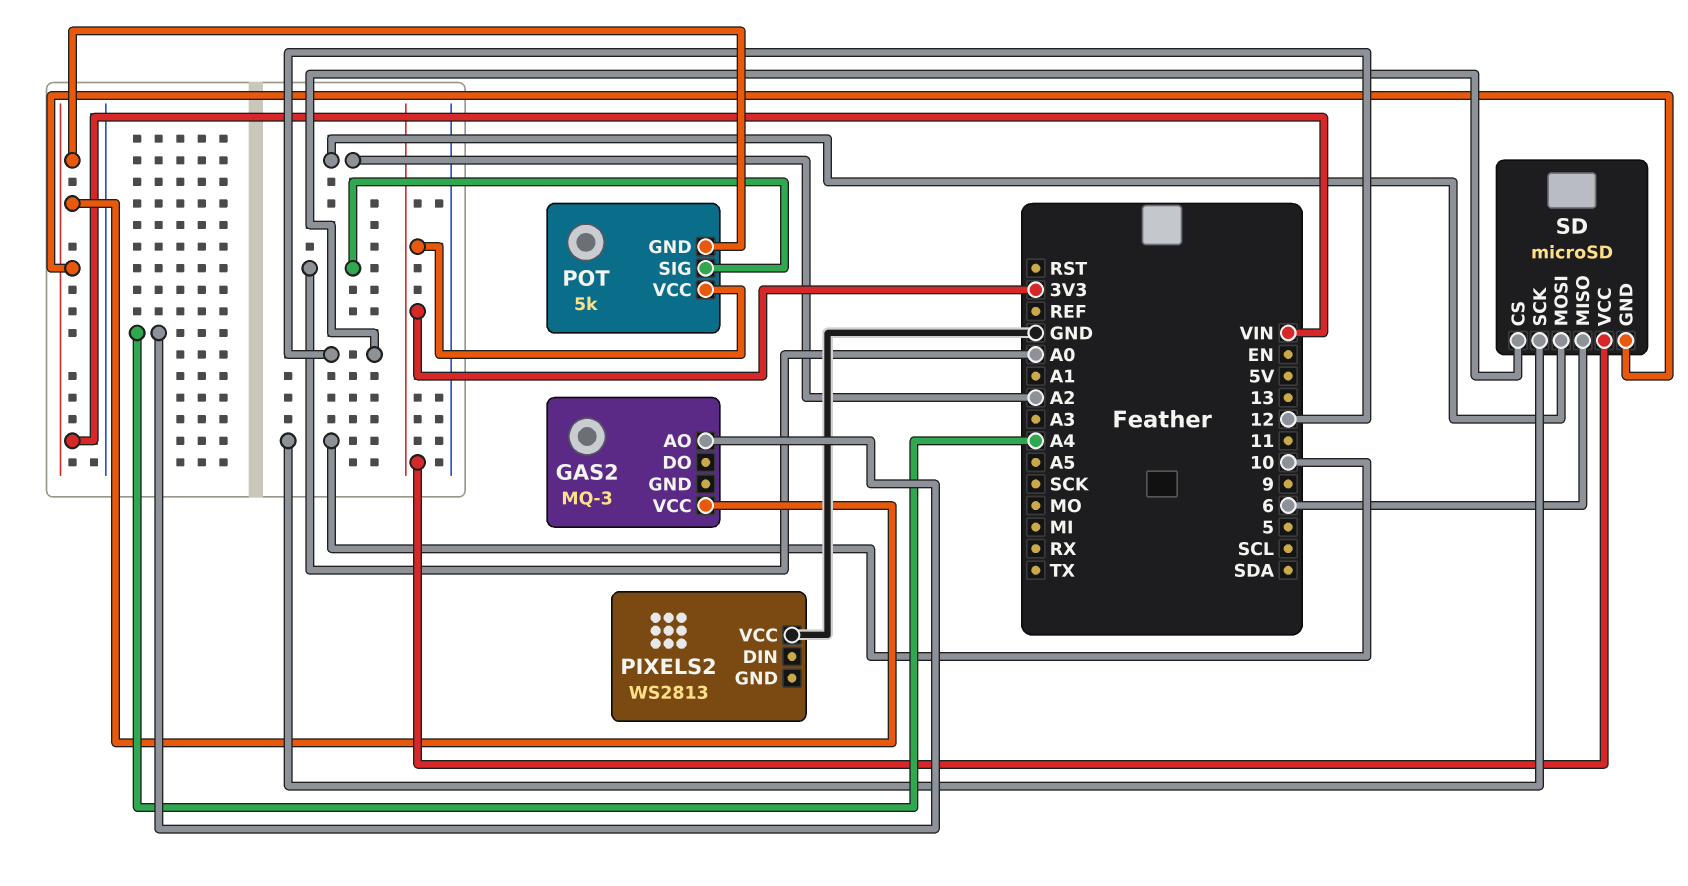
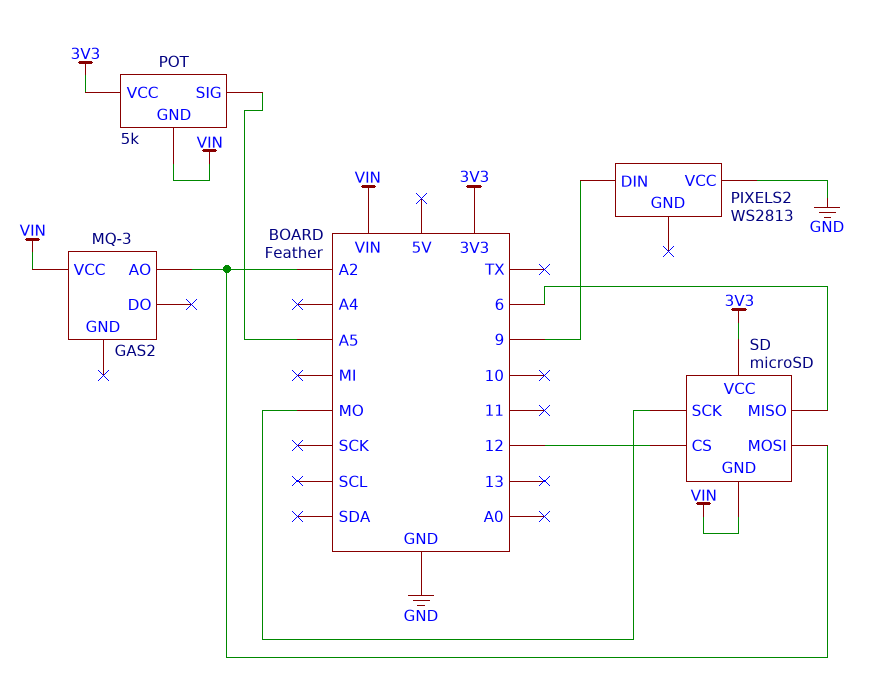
GAS2 pin AO: A4 -> A2
PIXELS2 pin DIN: none -> 9
POT pin SIG: A0 -> A5
SD pin SCK: 10 -> MO

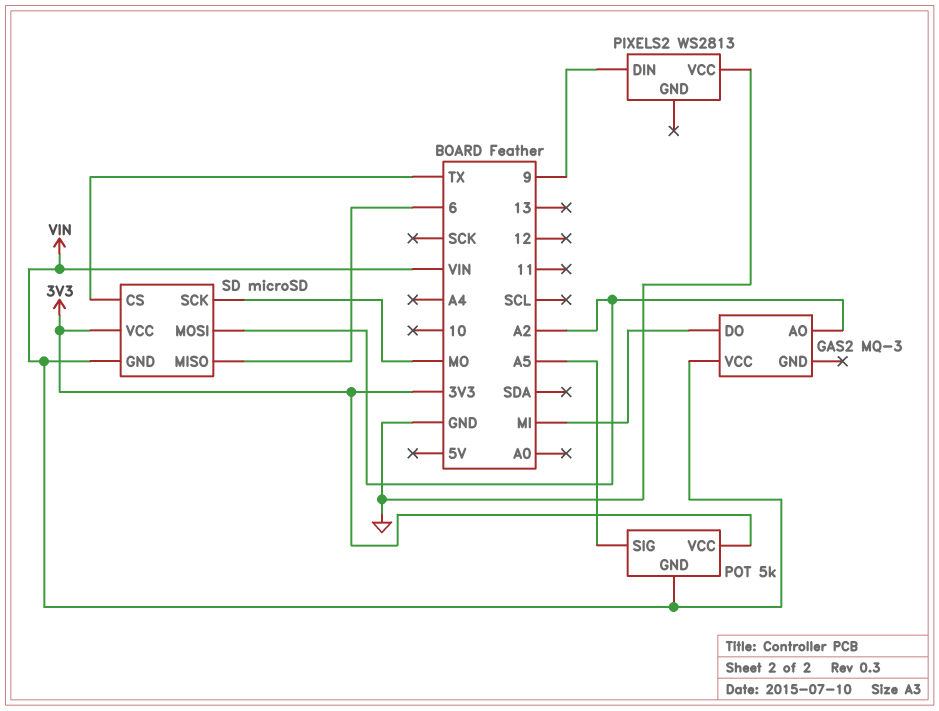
GAS2 pin DO: none -> MI
SD pin CS: 12 -> TX

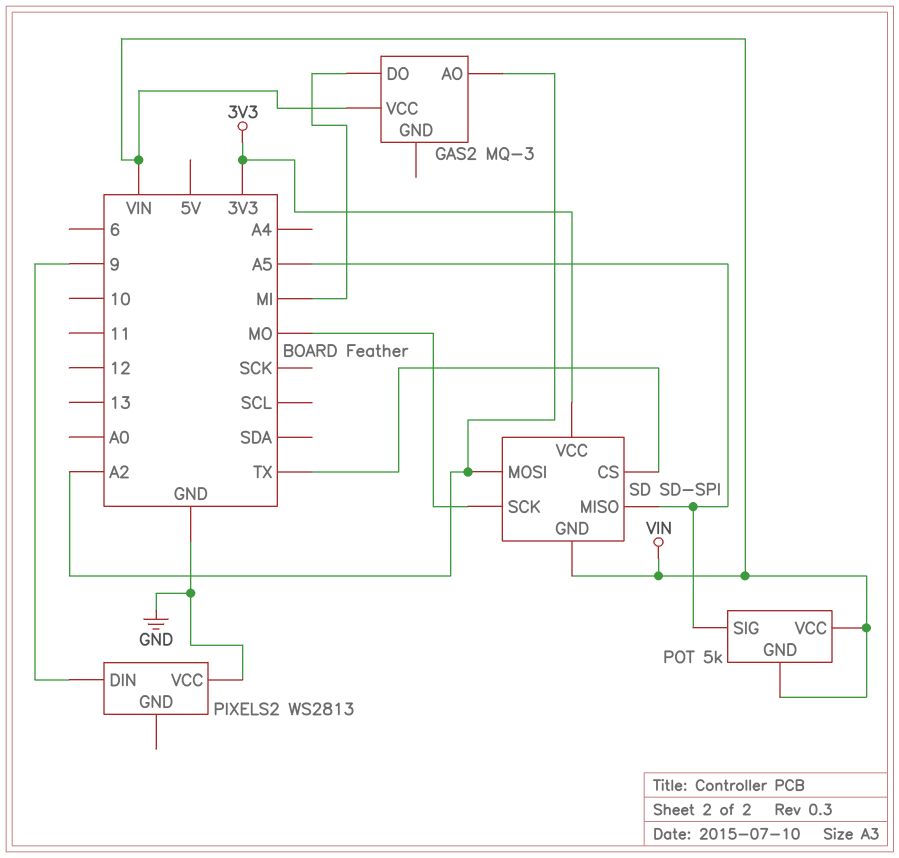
POT pin VCC: 3V3 -> VIN
SD: microSD -> SD-SPI
SD pin MISO: 6 -> A5

